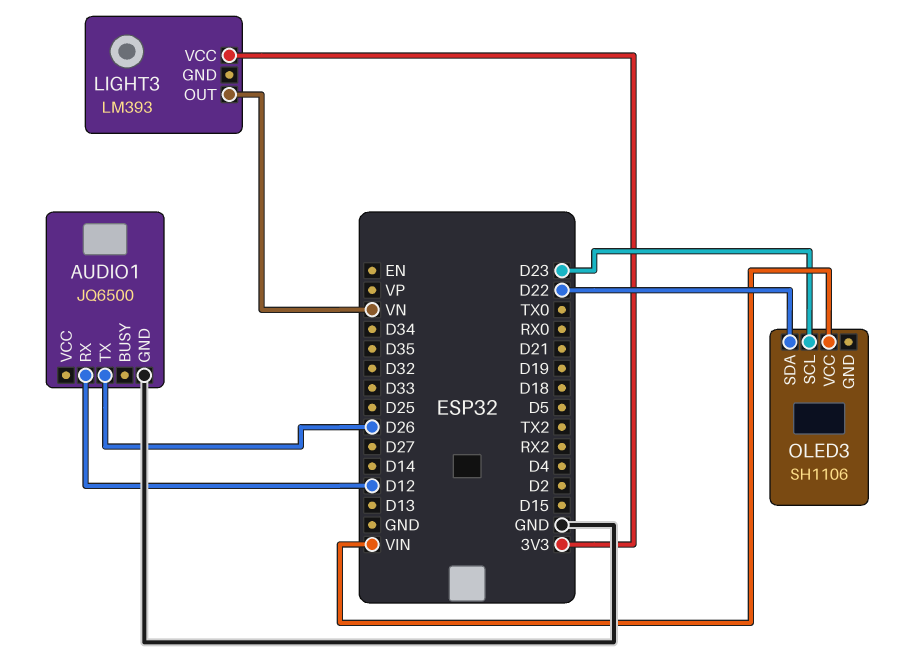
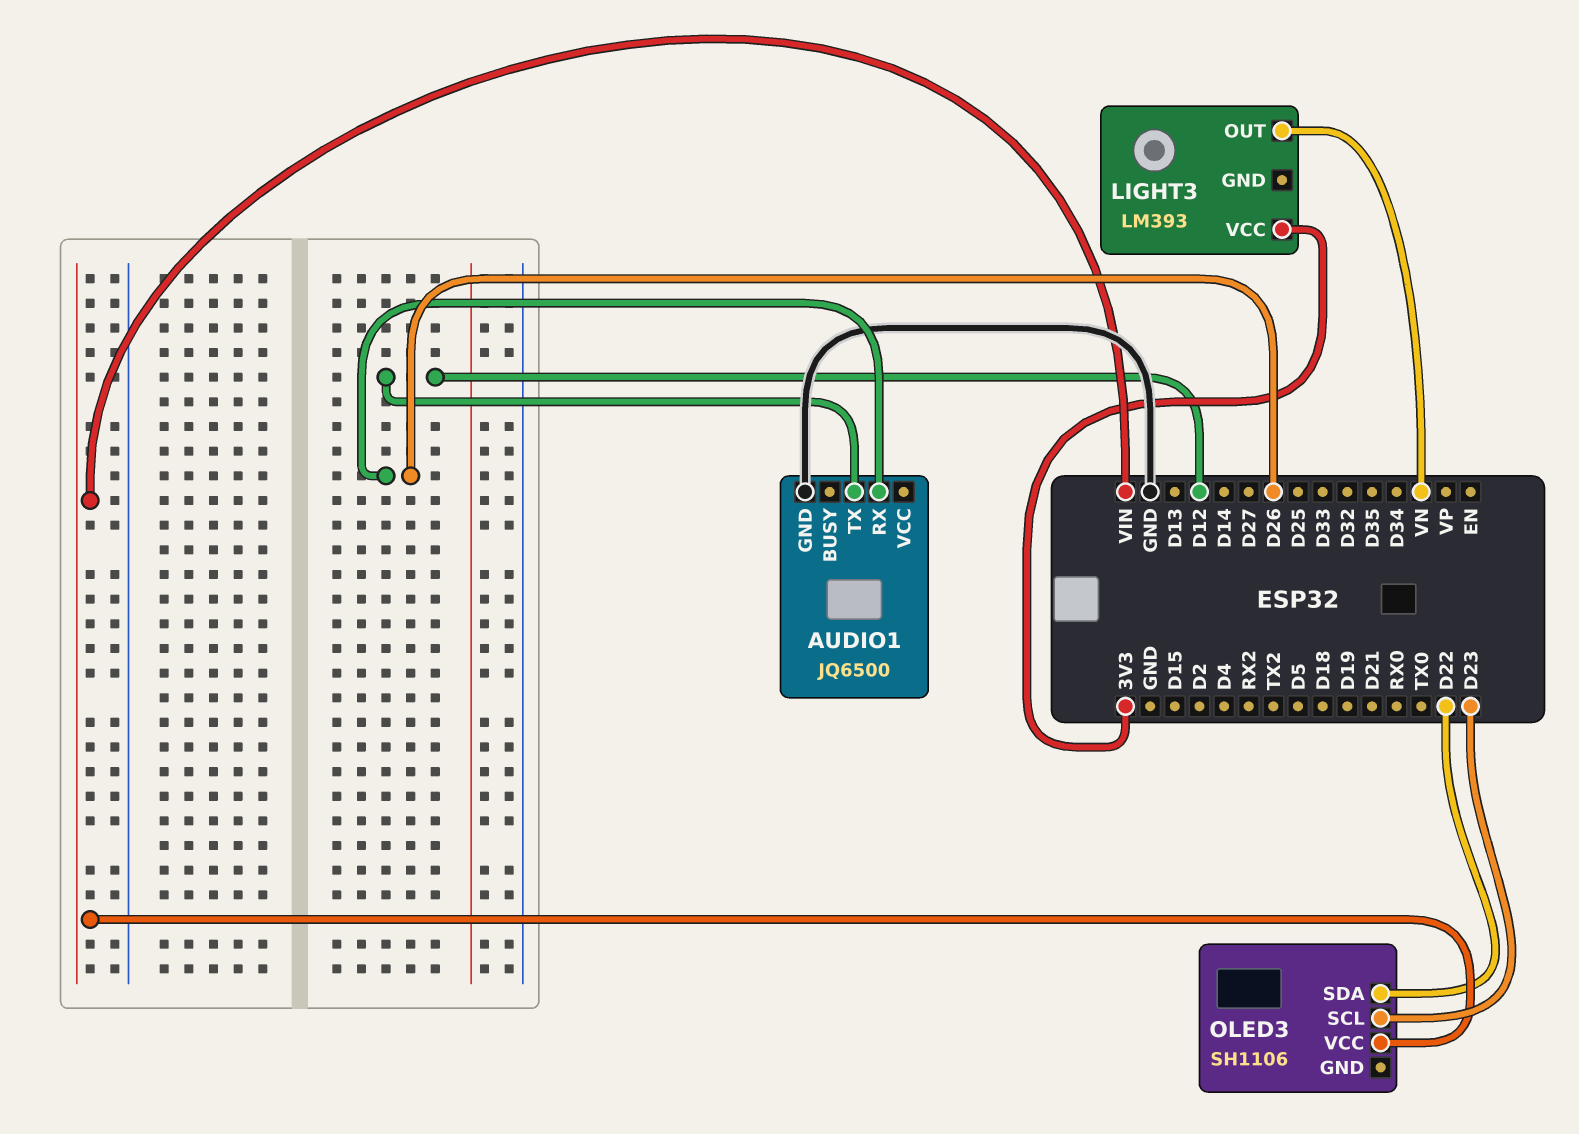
AUDIO1 pin RX: D12 -> D26
AUDIO1 pin TX: D26 -> D12

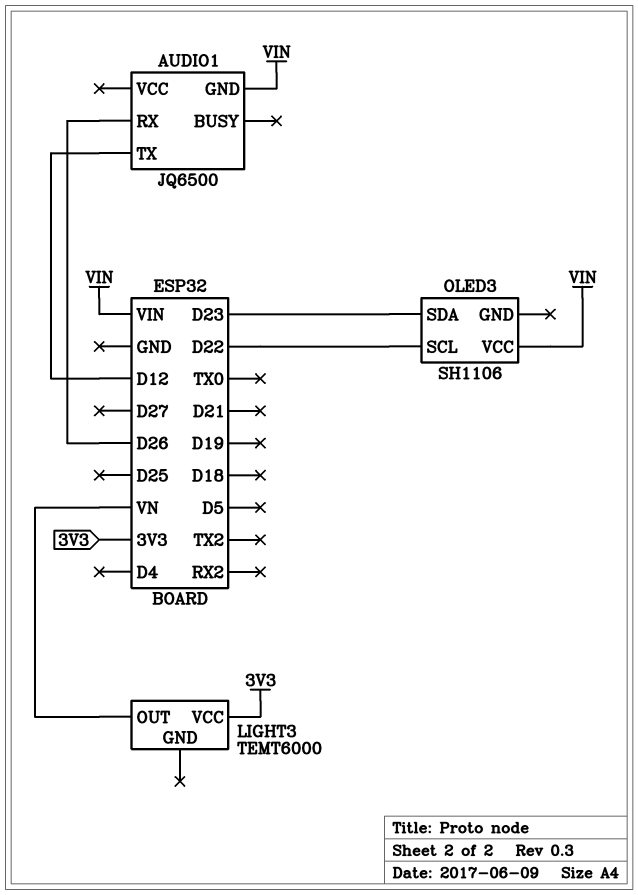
AUDIO1 pin GND: GND -> VIN
LIGHT3: LM393 -> TEMT6000
OLED3 pin SCL: D23 -> D22
OLED3 pin SDA: D22 -> D23

